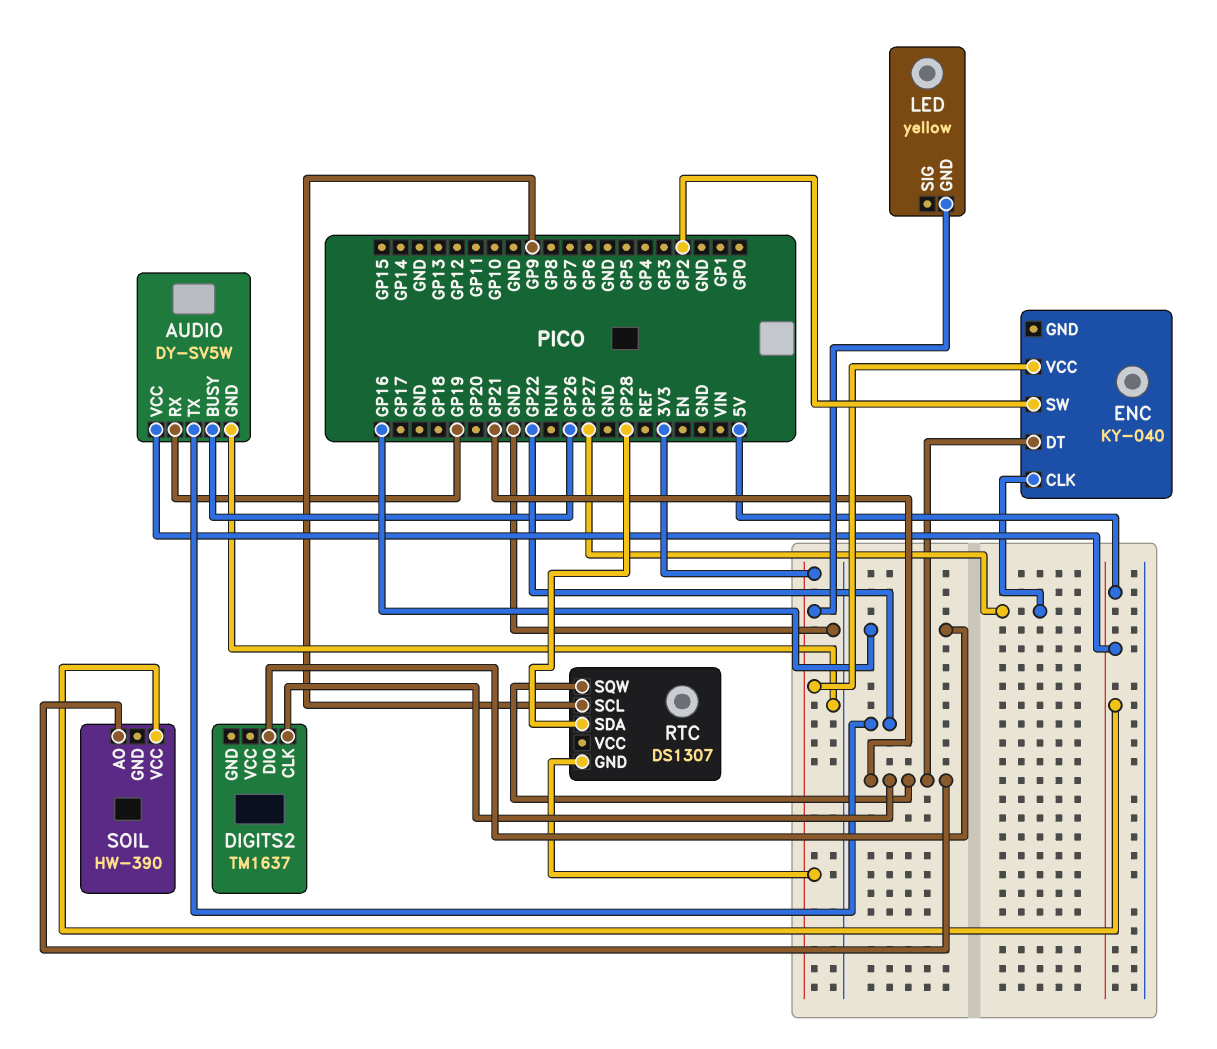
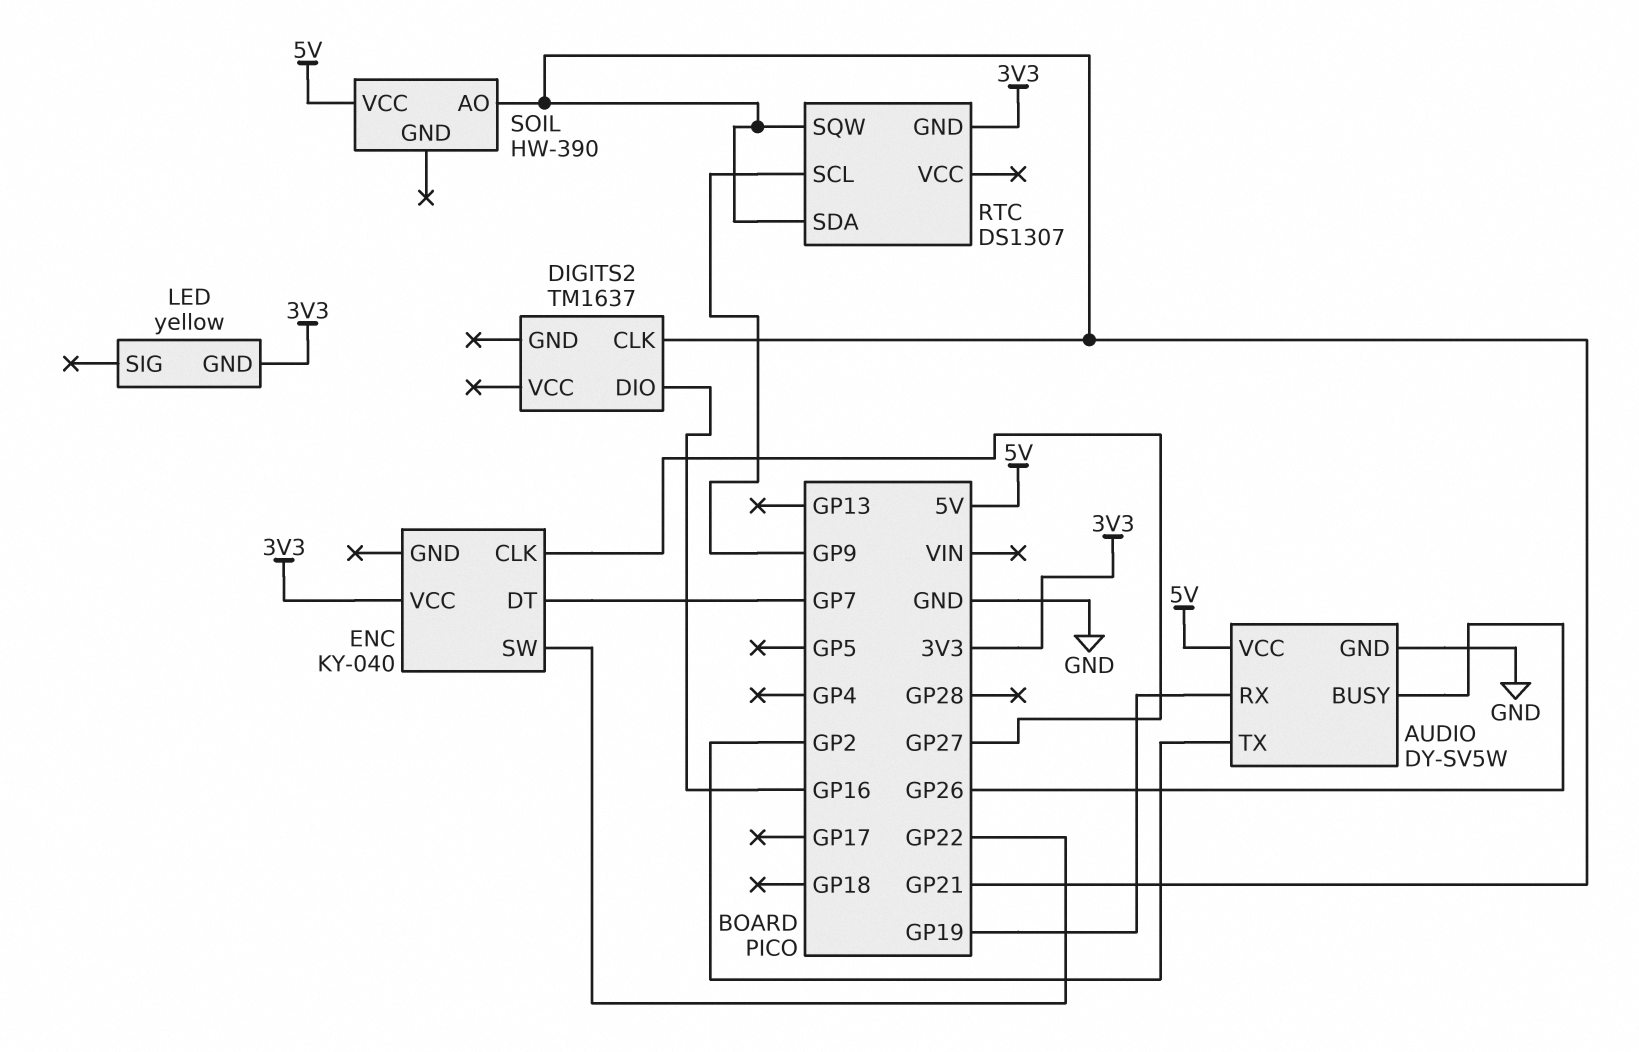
AUDIO pin TX: GP22 -> GP2
ENC pin DT: GP21 -> GP7
ENC pin SW: GP2 -> GP22
RTC pin SDA: GP28 -> GP21

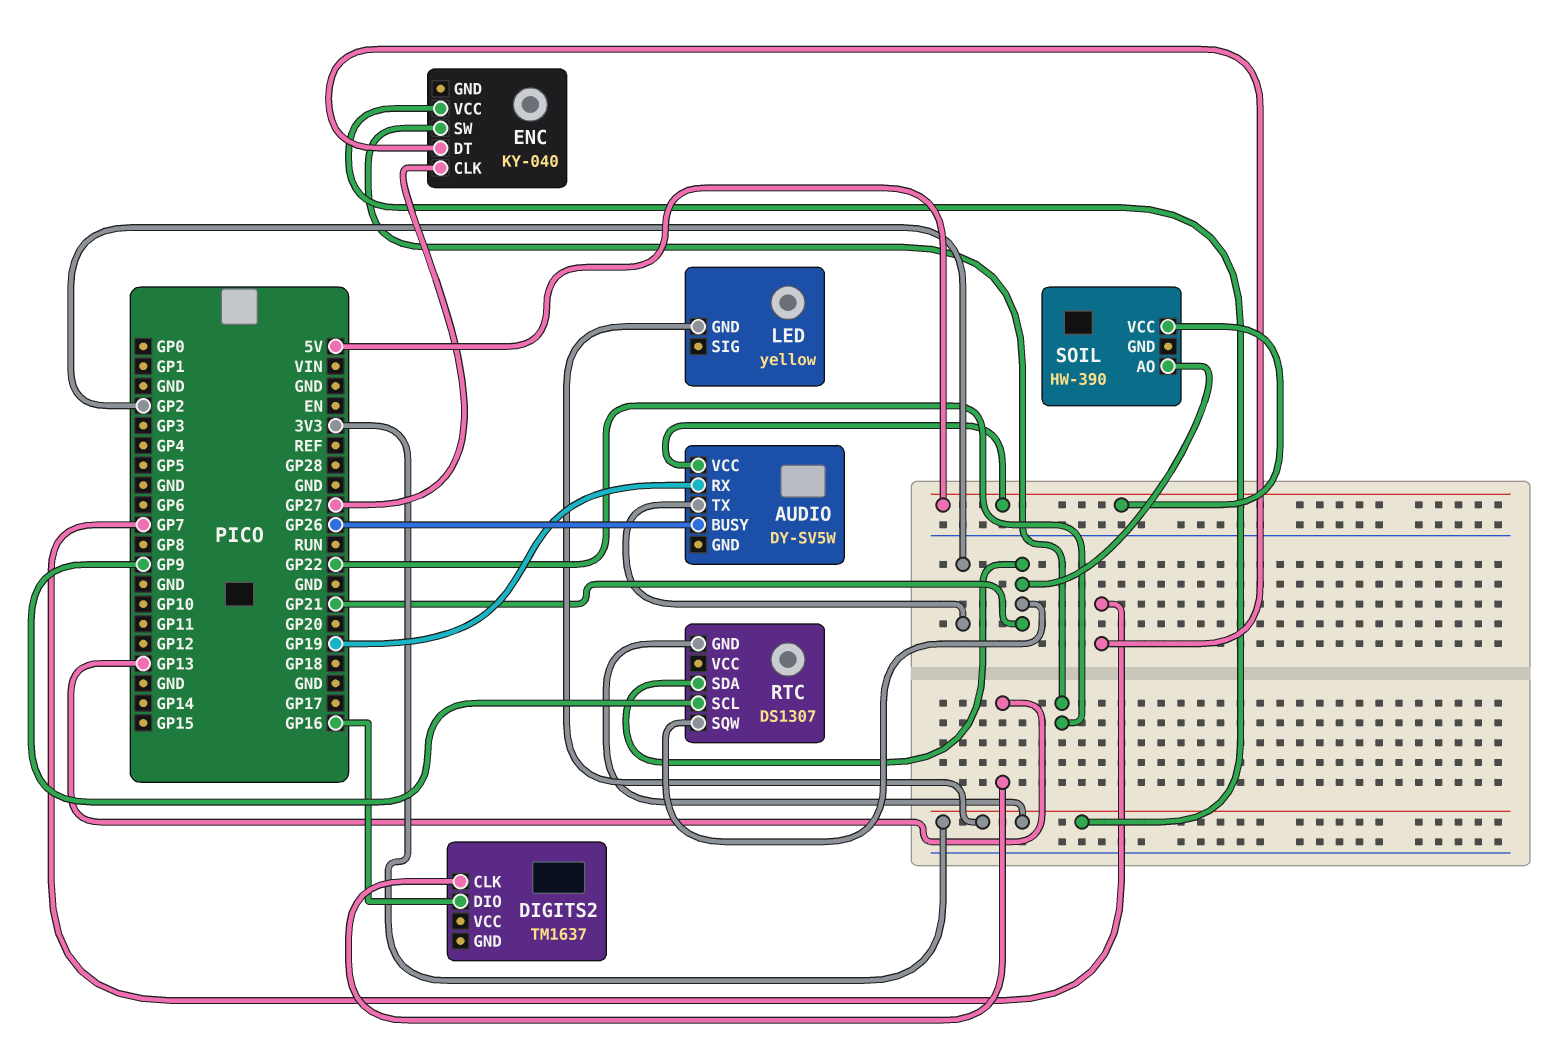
AUDIO pin GND: GND -> none
DIGITS2 pin CLK: GP21 -> GP13

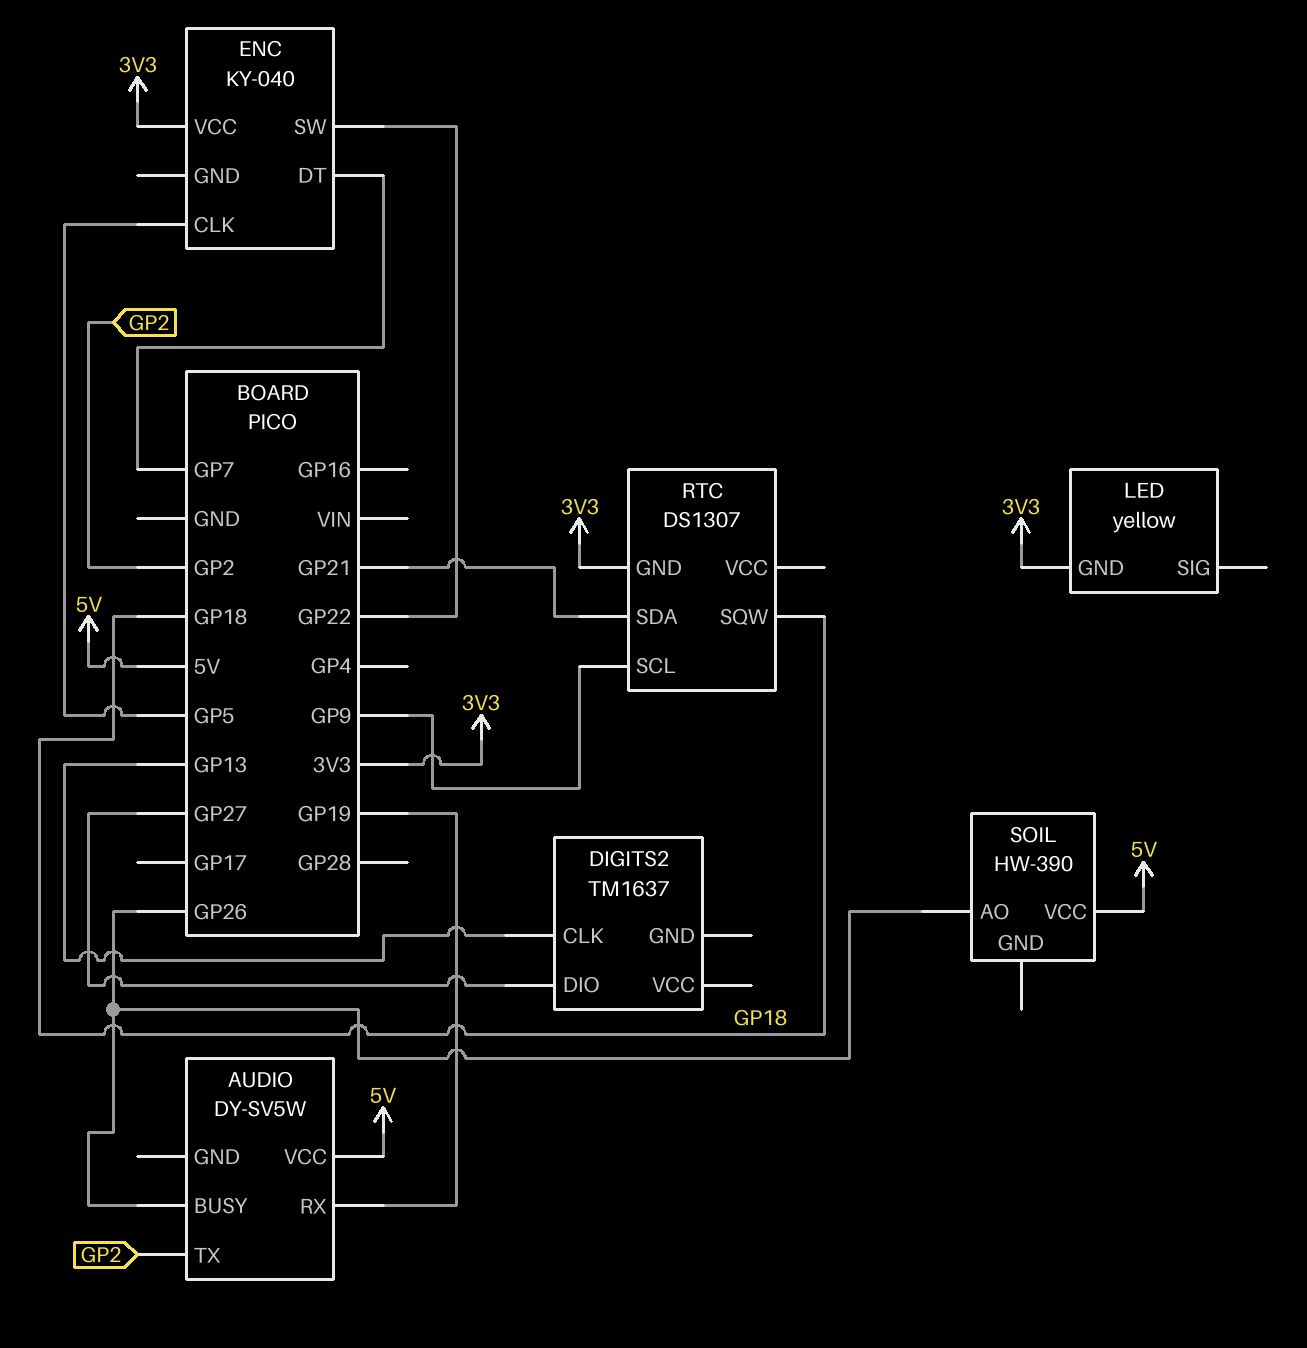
DIGITS2 pin DIO: GP16 -> GP27
ENC pin CLK: GP27 -> GP5
RTC pin SQW: GP21 -> GP18
SOIL pin AO: GP21 -> GP26

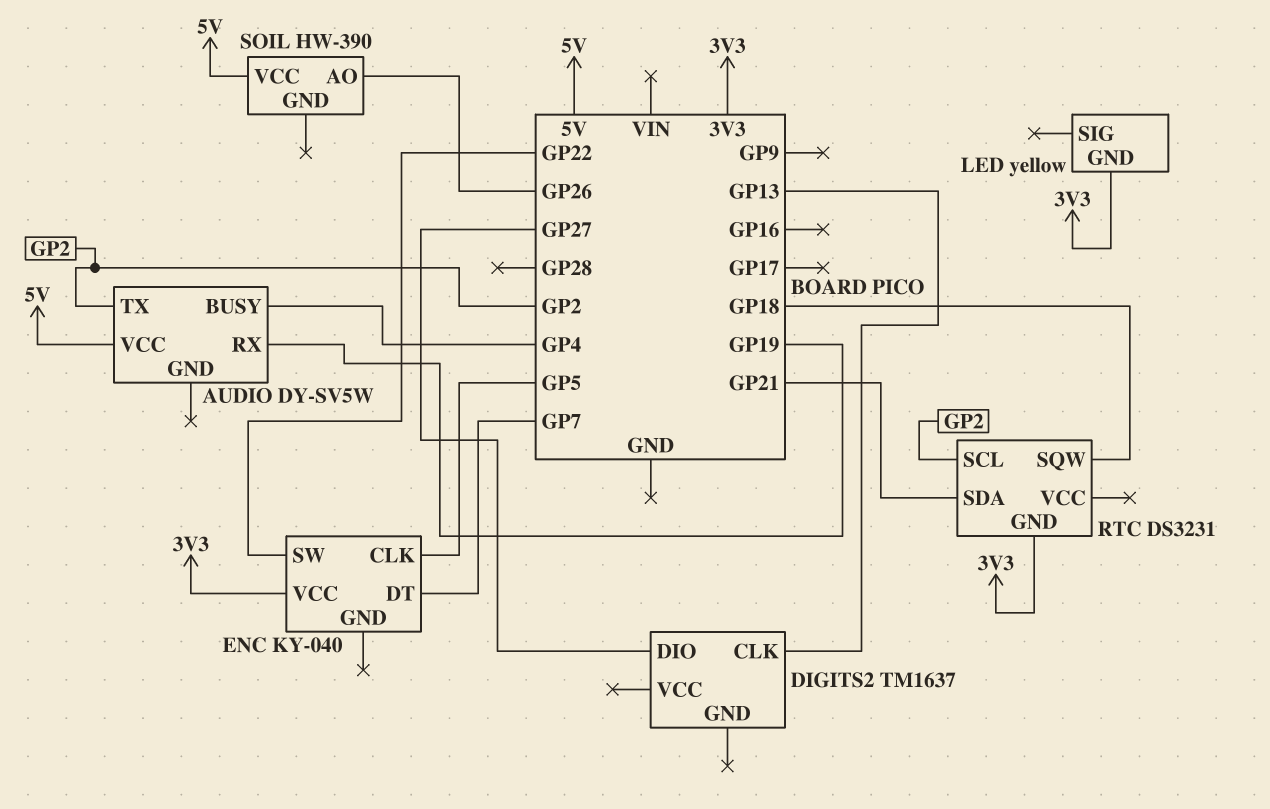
AUDIO pin BUSY: GP26 -> GP4
RTC: DS1307 -> DS3231
RTC pin SCL: GP9 -> GP2

